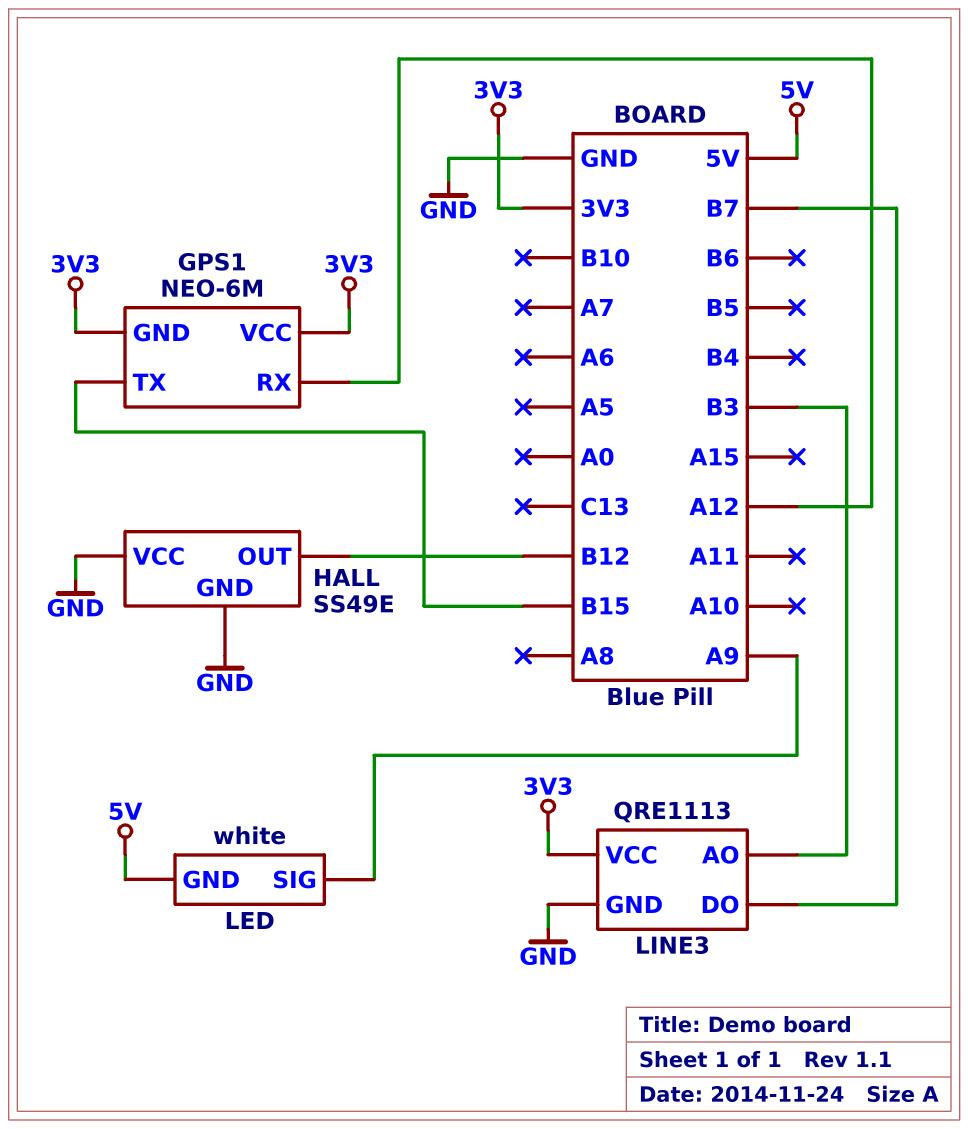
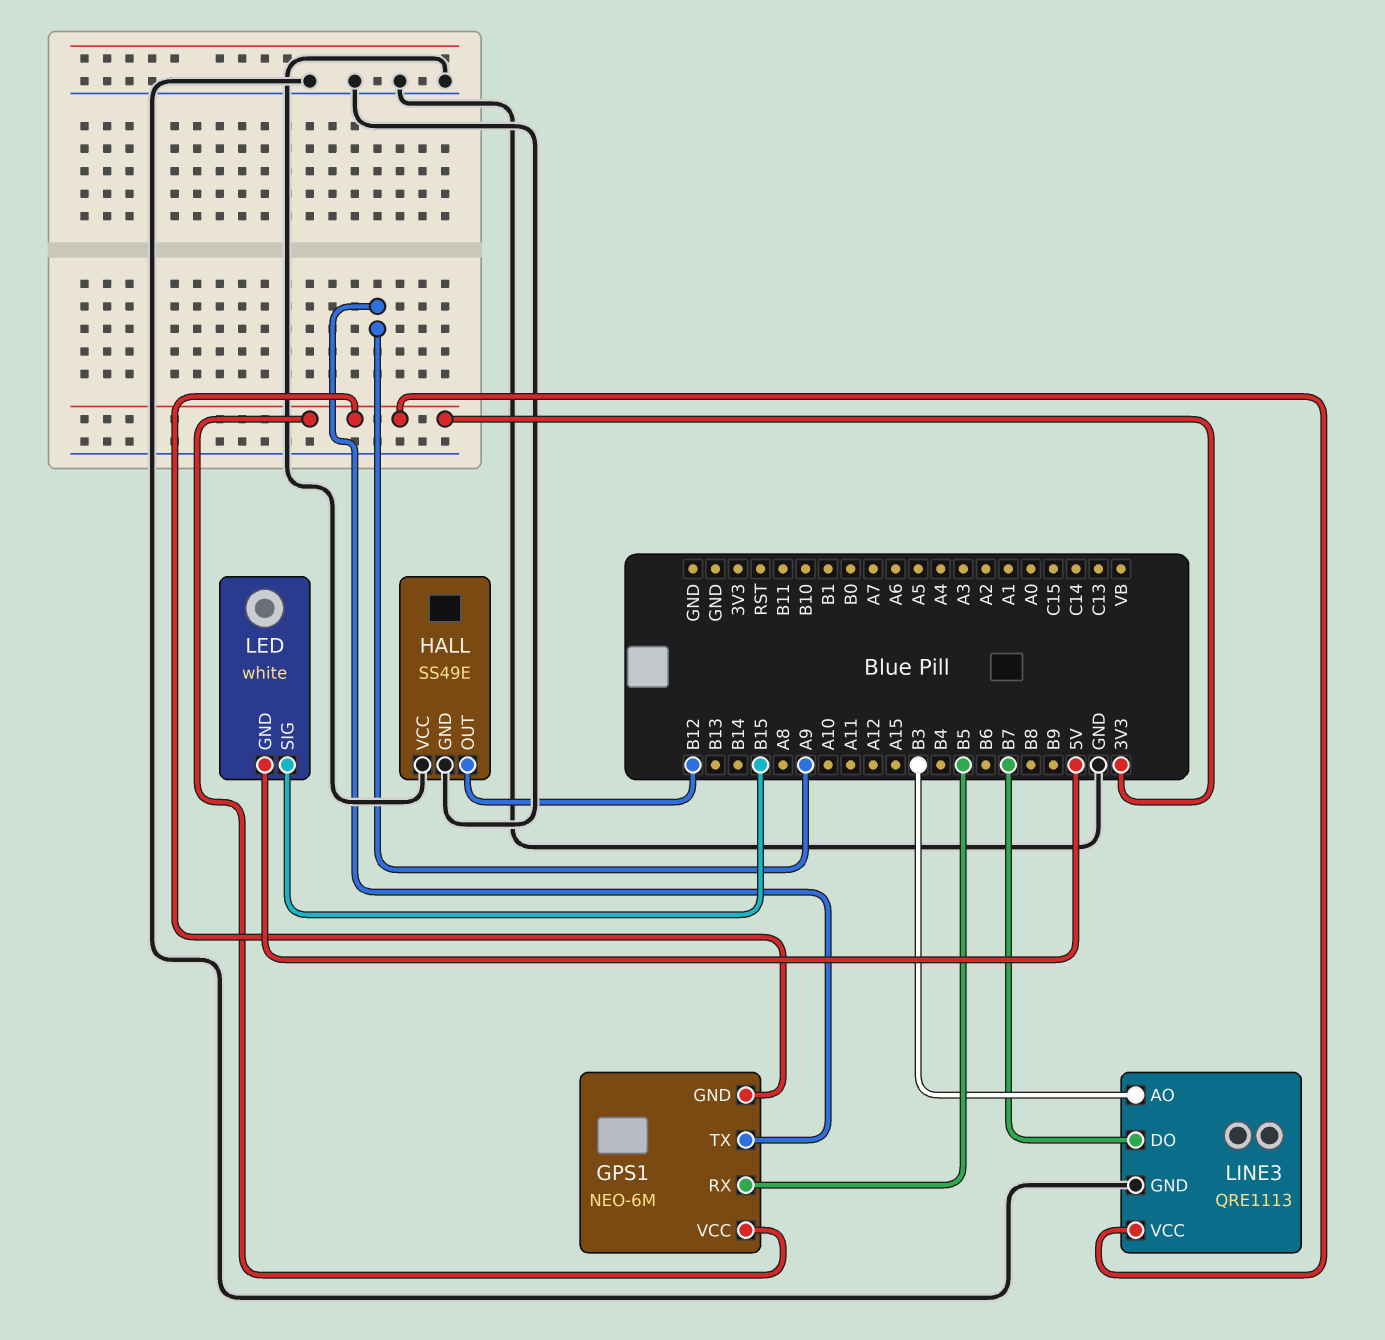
GPS1 pin RX: A12 -> B5
GPS1 pin TX: B15 -> A9
LED pin SIG: A9 -> B15

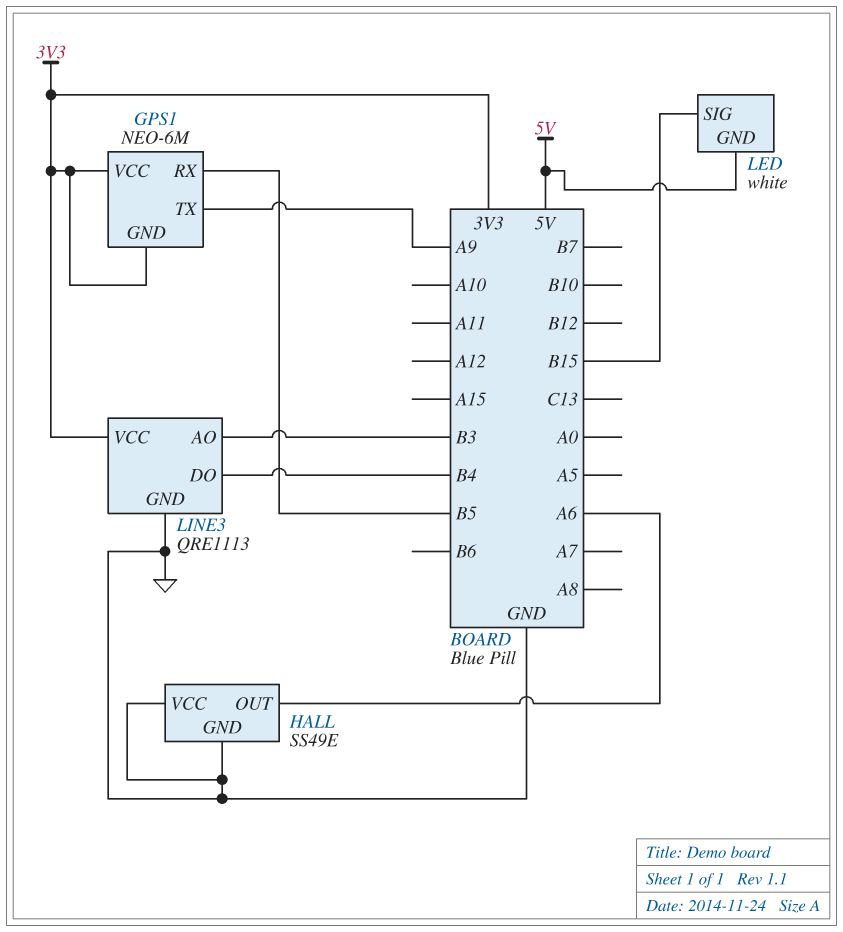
HALL pin OUT: B12 -> A6
LINE3 pin DO: B7 -> B4

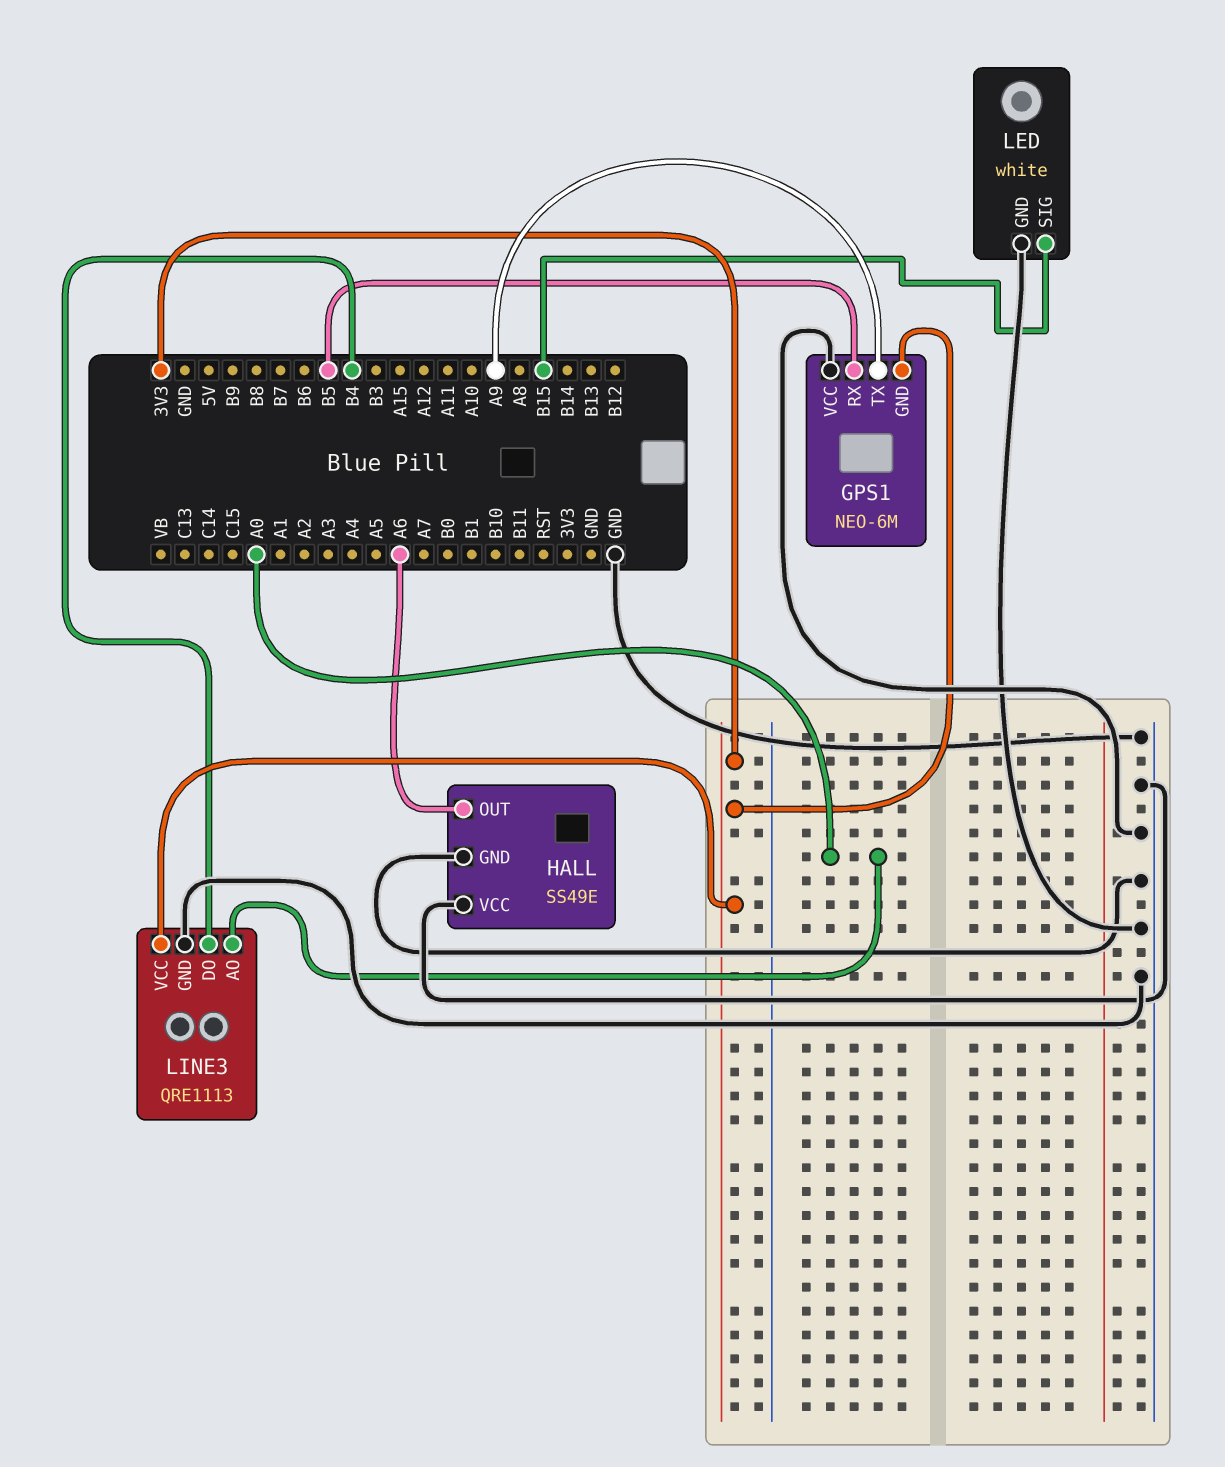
GPS1 pin VCC: 3V3 -> GND
LED pin GND: 5V -> GND
LINE3 pin AO: B3 -> A0

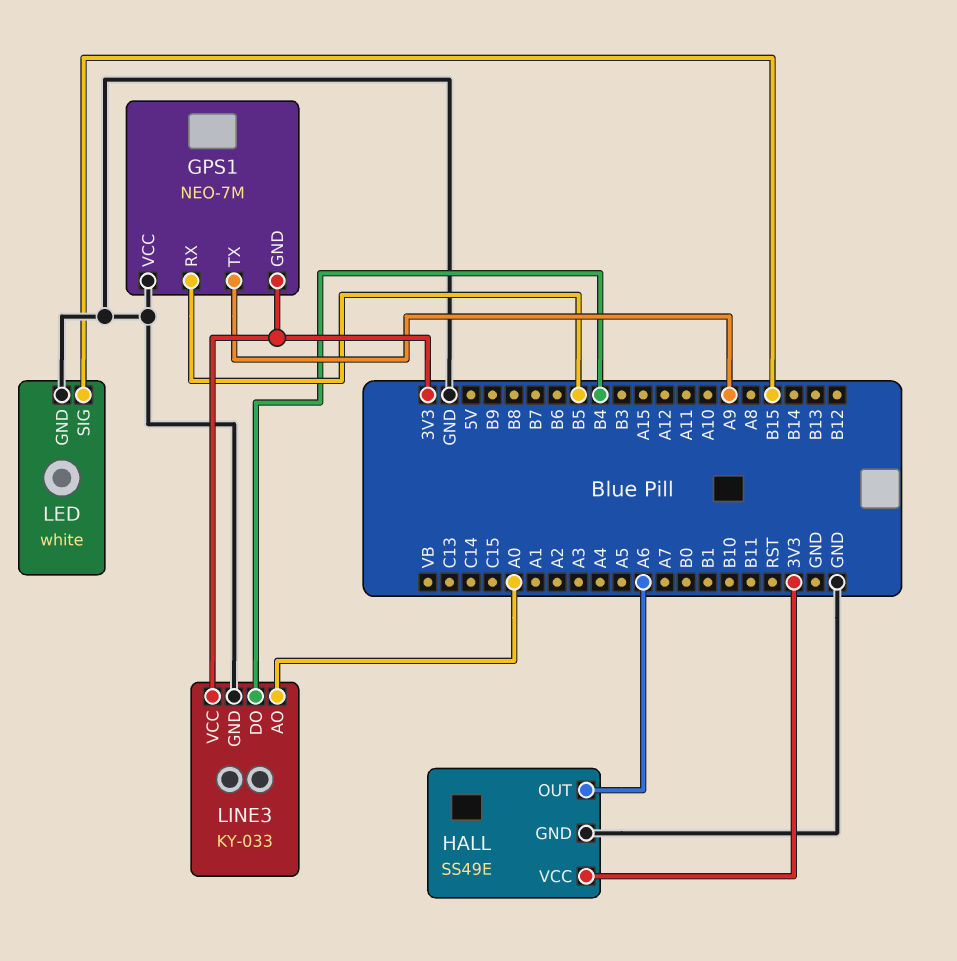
GPS1: NEO-6M -> NEO-7M
HALL pin VCC: GND -> 3V3
LINE3: QRE1113 -> KY-033

